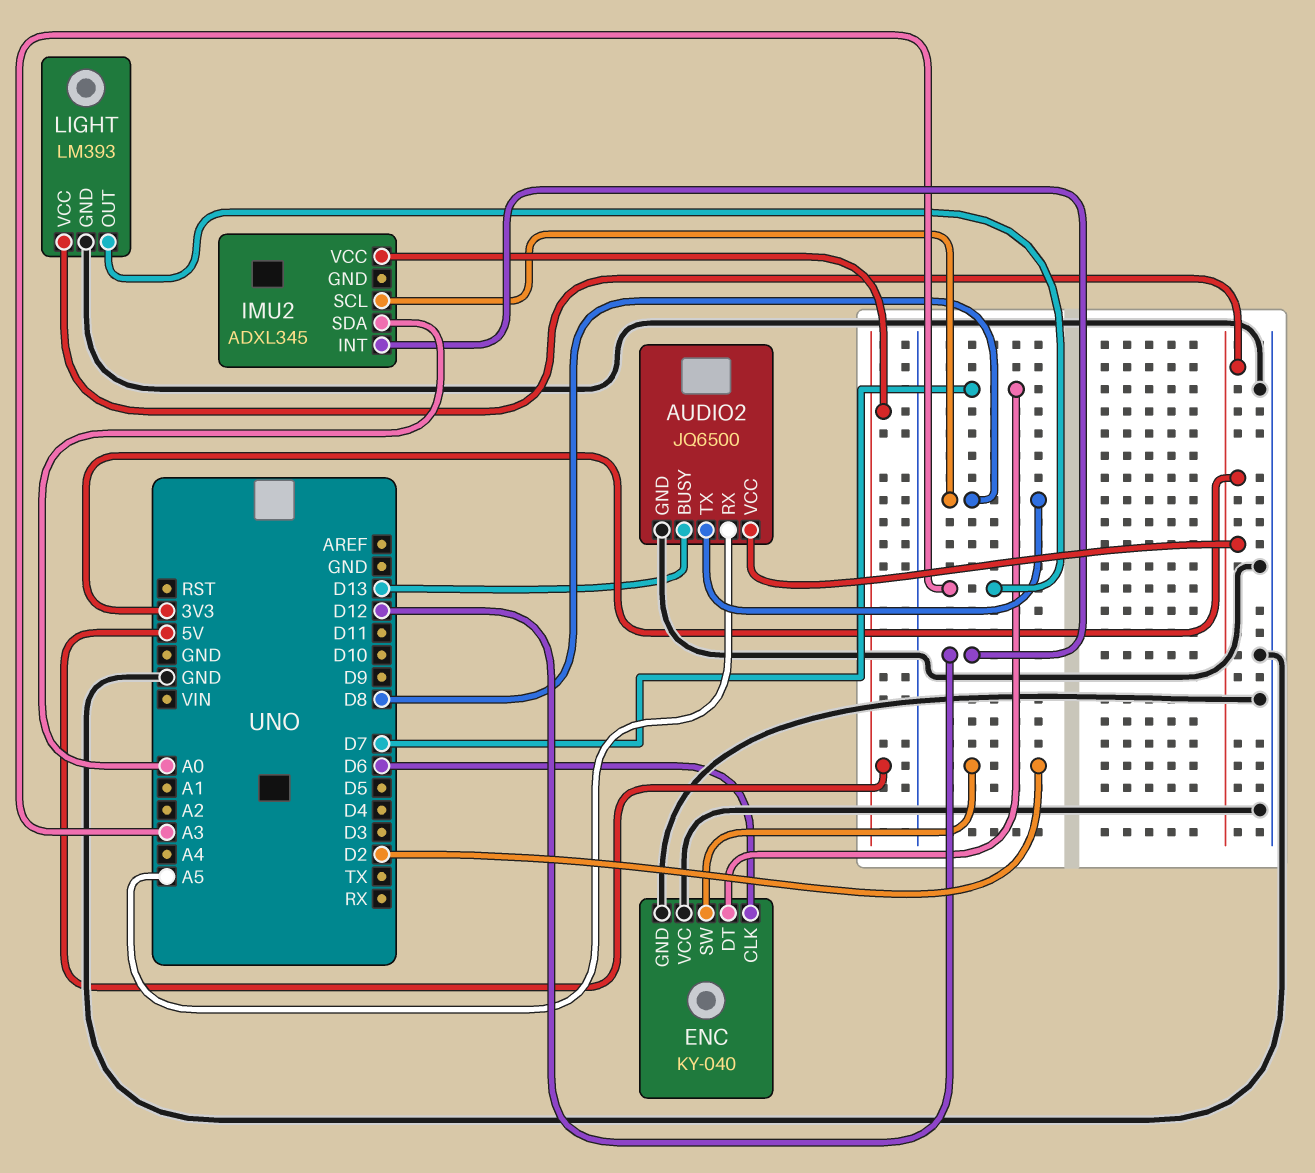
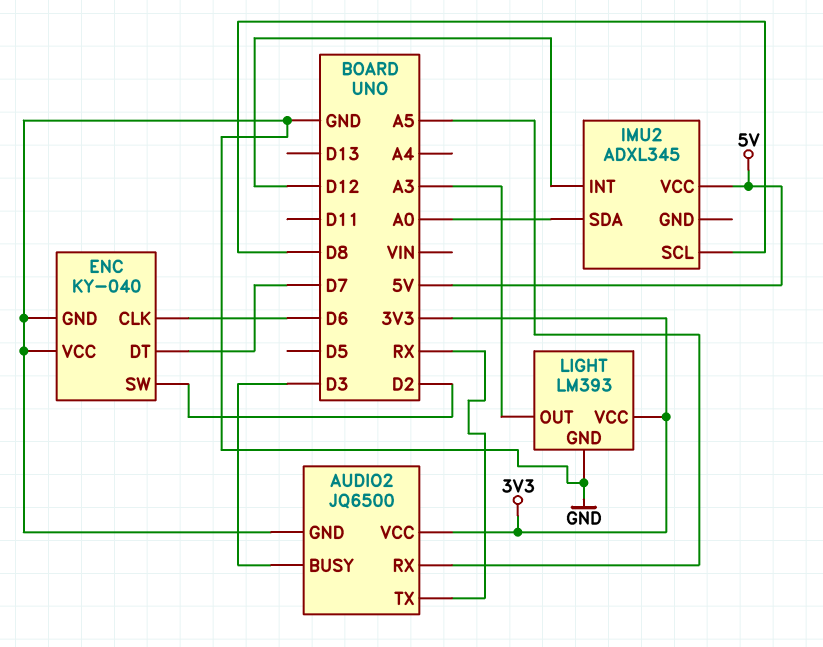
AUDIO2 pin BUSY: D13 -> D3
AUDIO2 pin TX: D8 -> RX

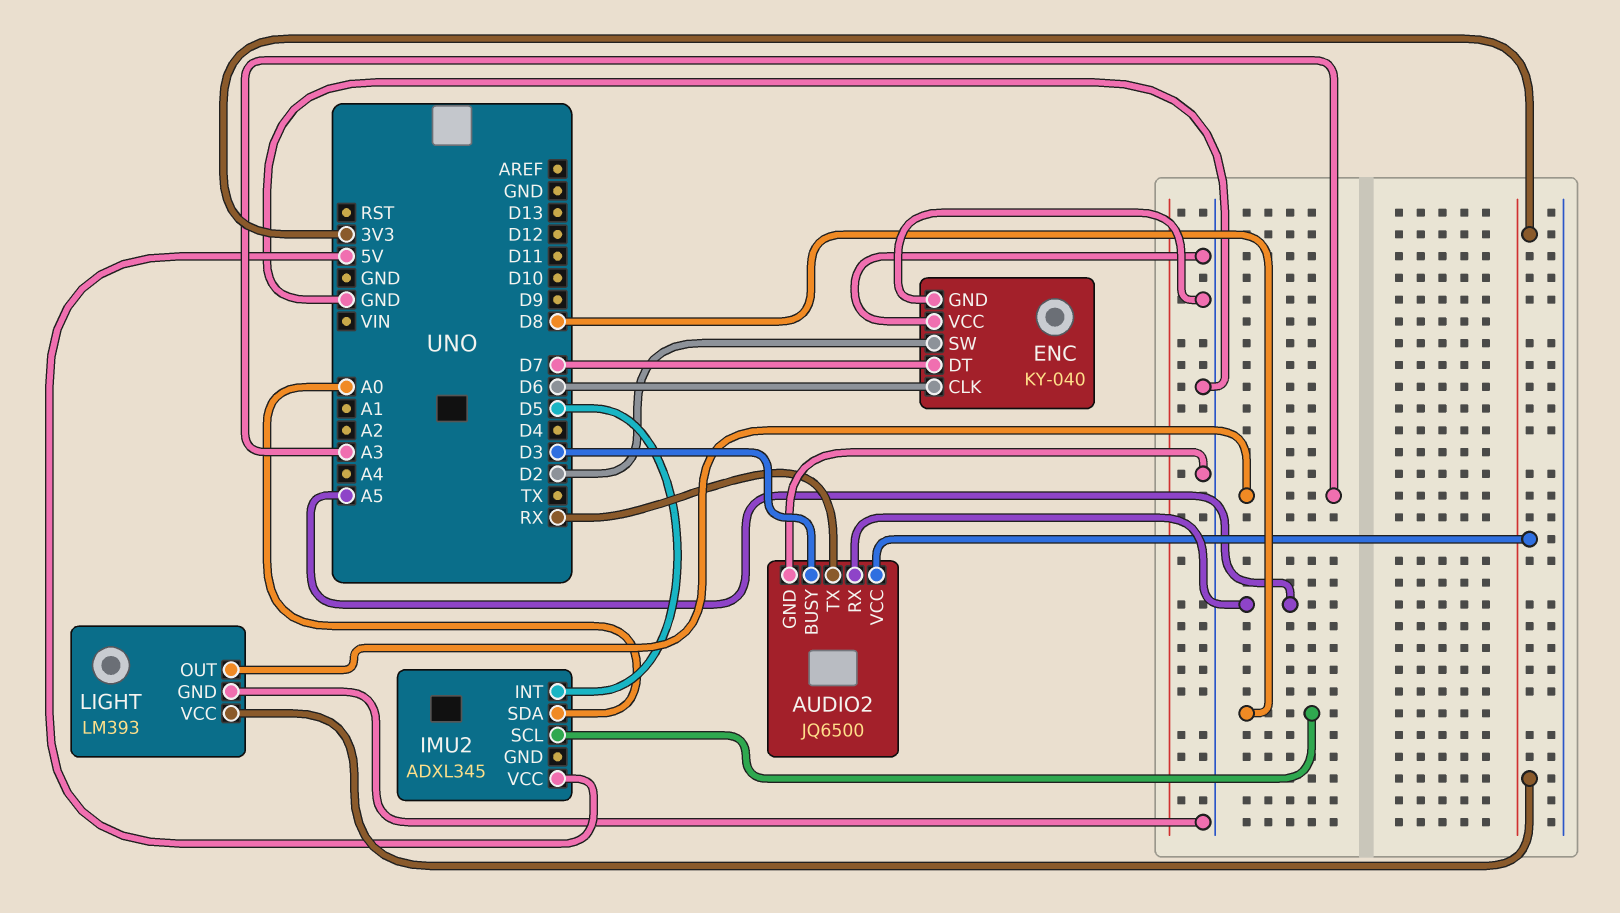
IMU2 pin INT: D12 -> D5

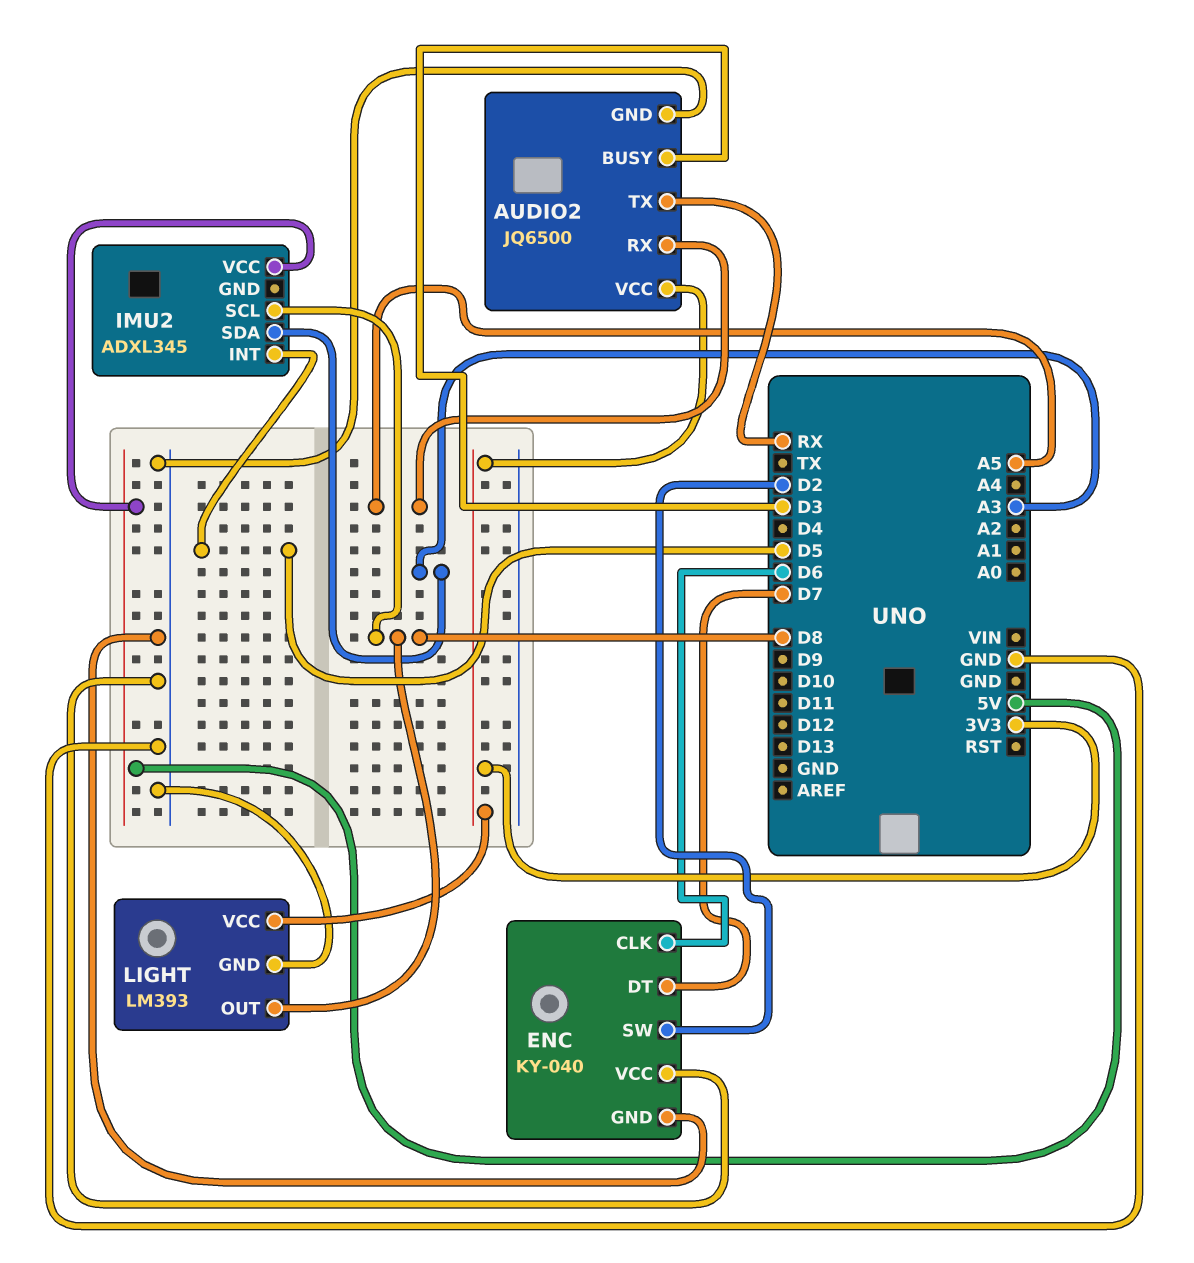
IMU2 pin SDA: A0 -> A3
LIGHT pin OUT: A3 -> D8

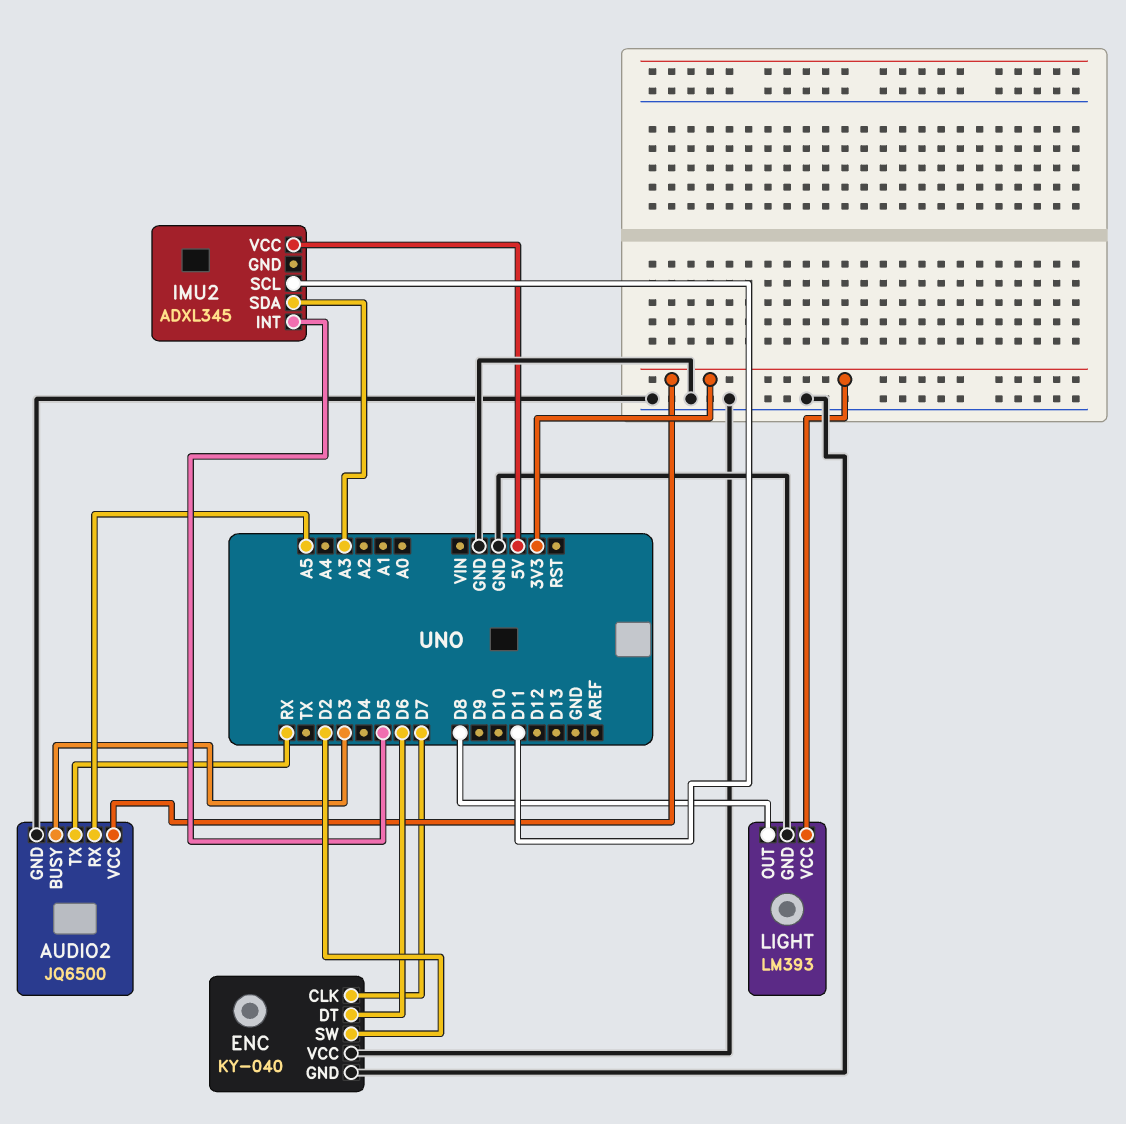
ENC pin CLK: D6 -> D7
ENC pin DT: D7 -> D6
IMU2 pin SCL: D8 -> D11

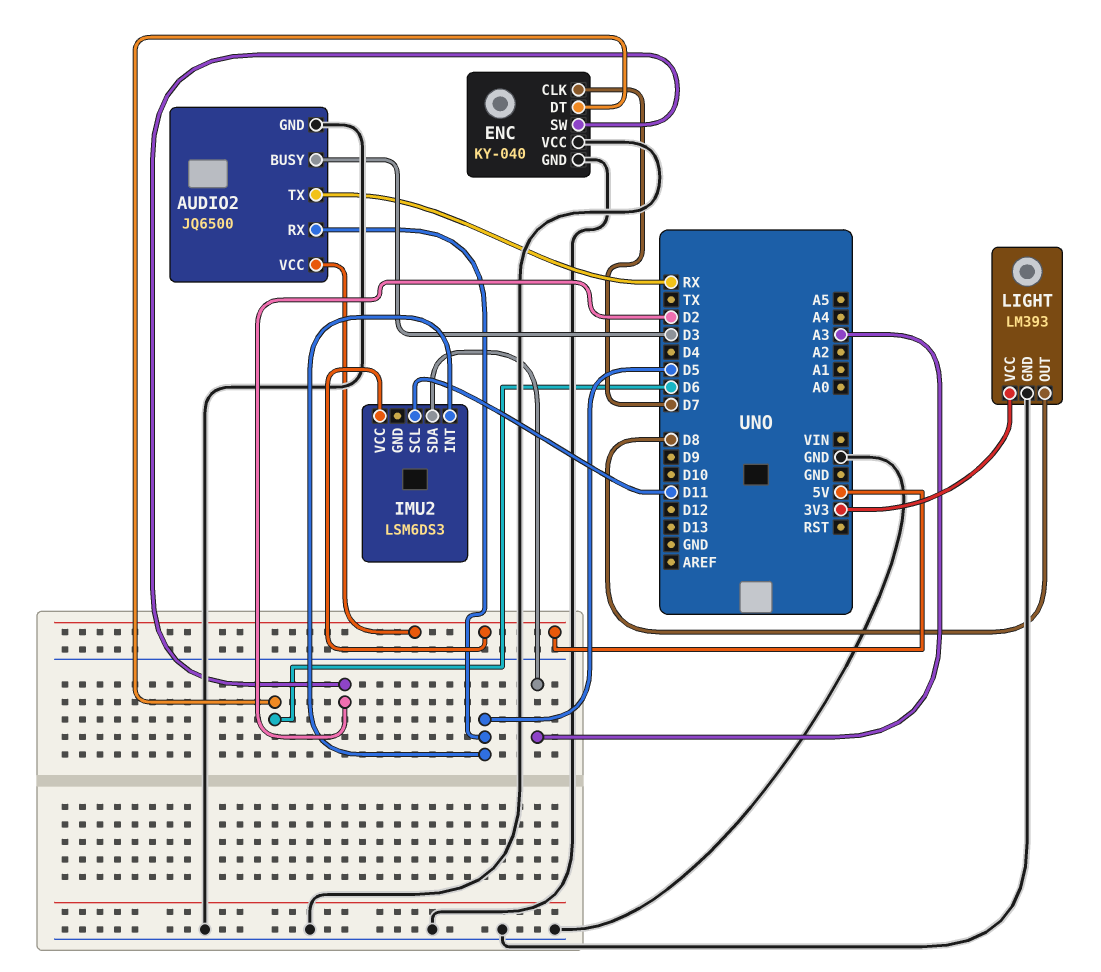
AUDIO2 pin RX: A5 -> D5
AUDIO2 pin VCC: 3V3 -> 5V
IMU2: ADXL345 -> LSM6DS3

